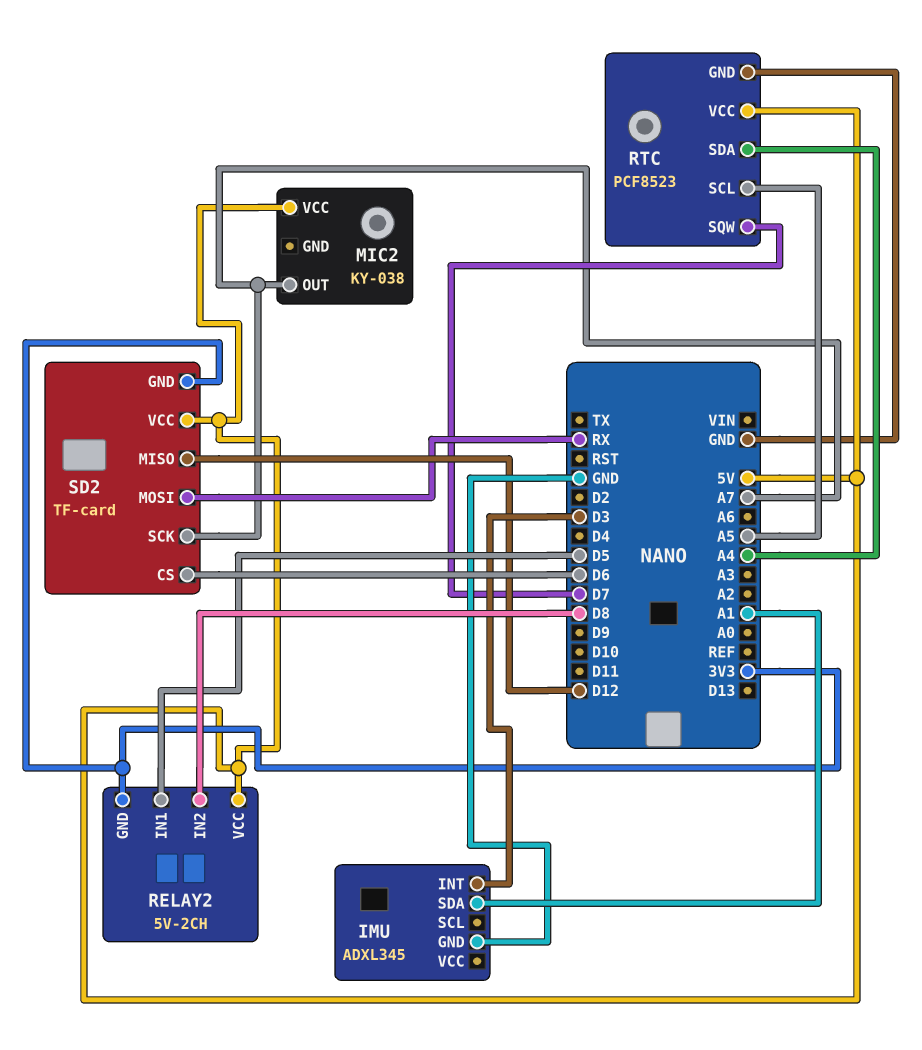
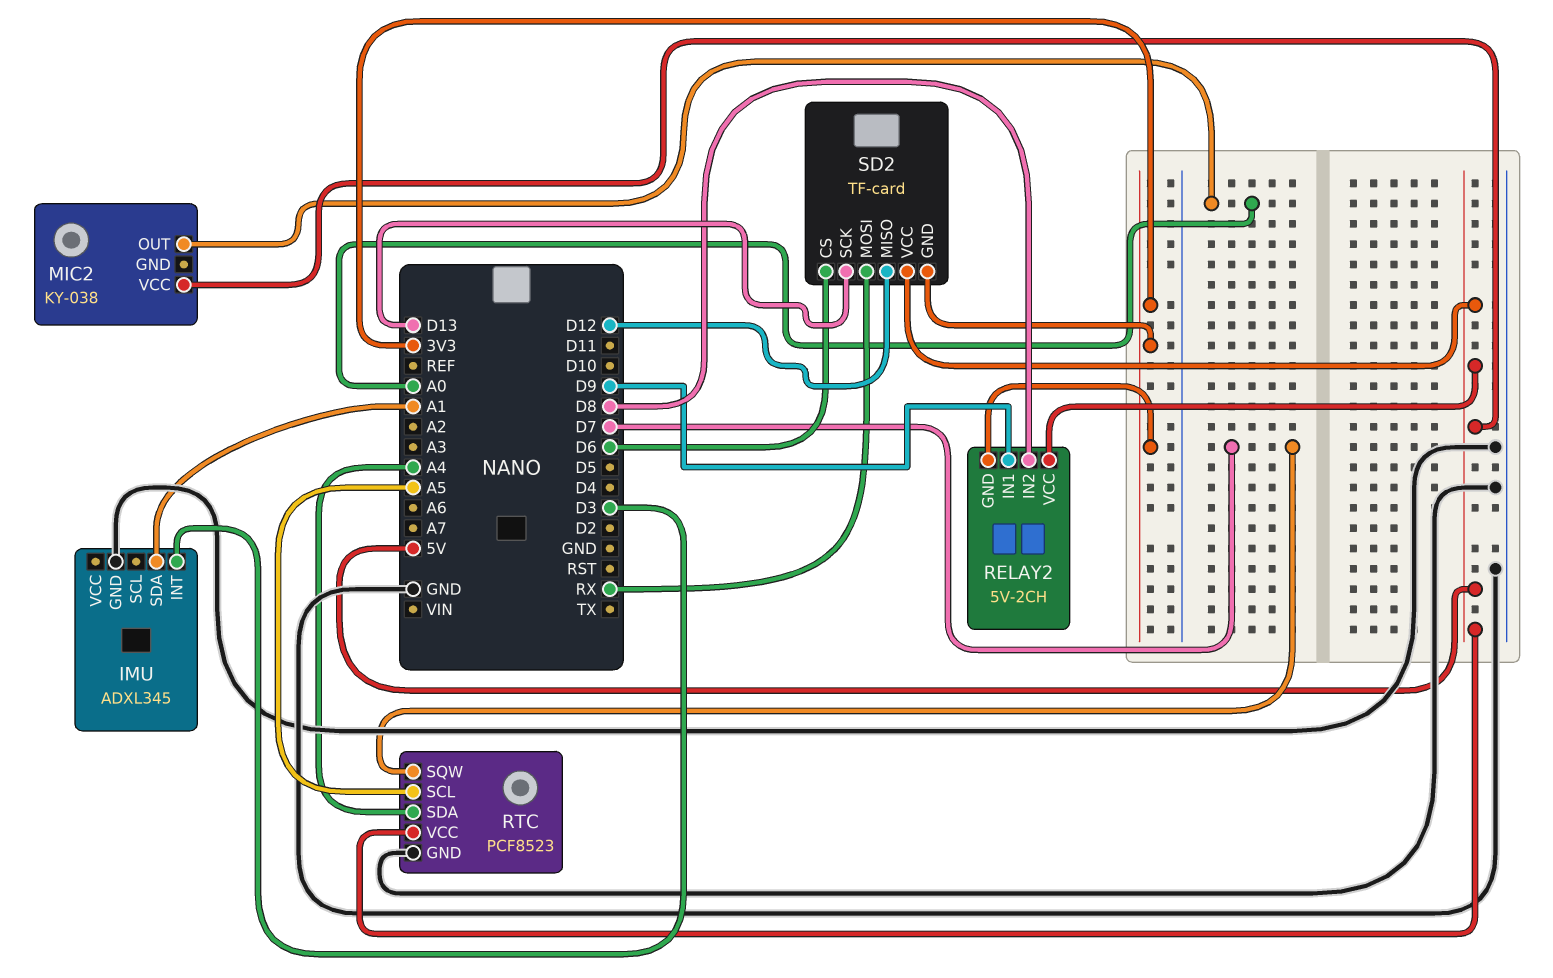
MIC2 pin OUT: A7 -> A0
RELAY2 pin IN1: D5 -> D9
SD2 pin SCK: A7 -> D13

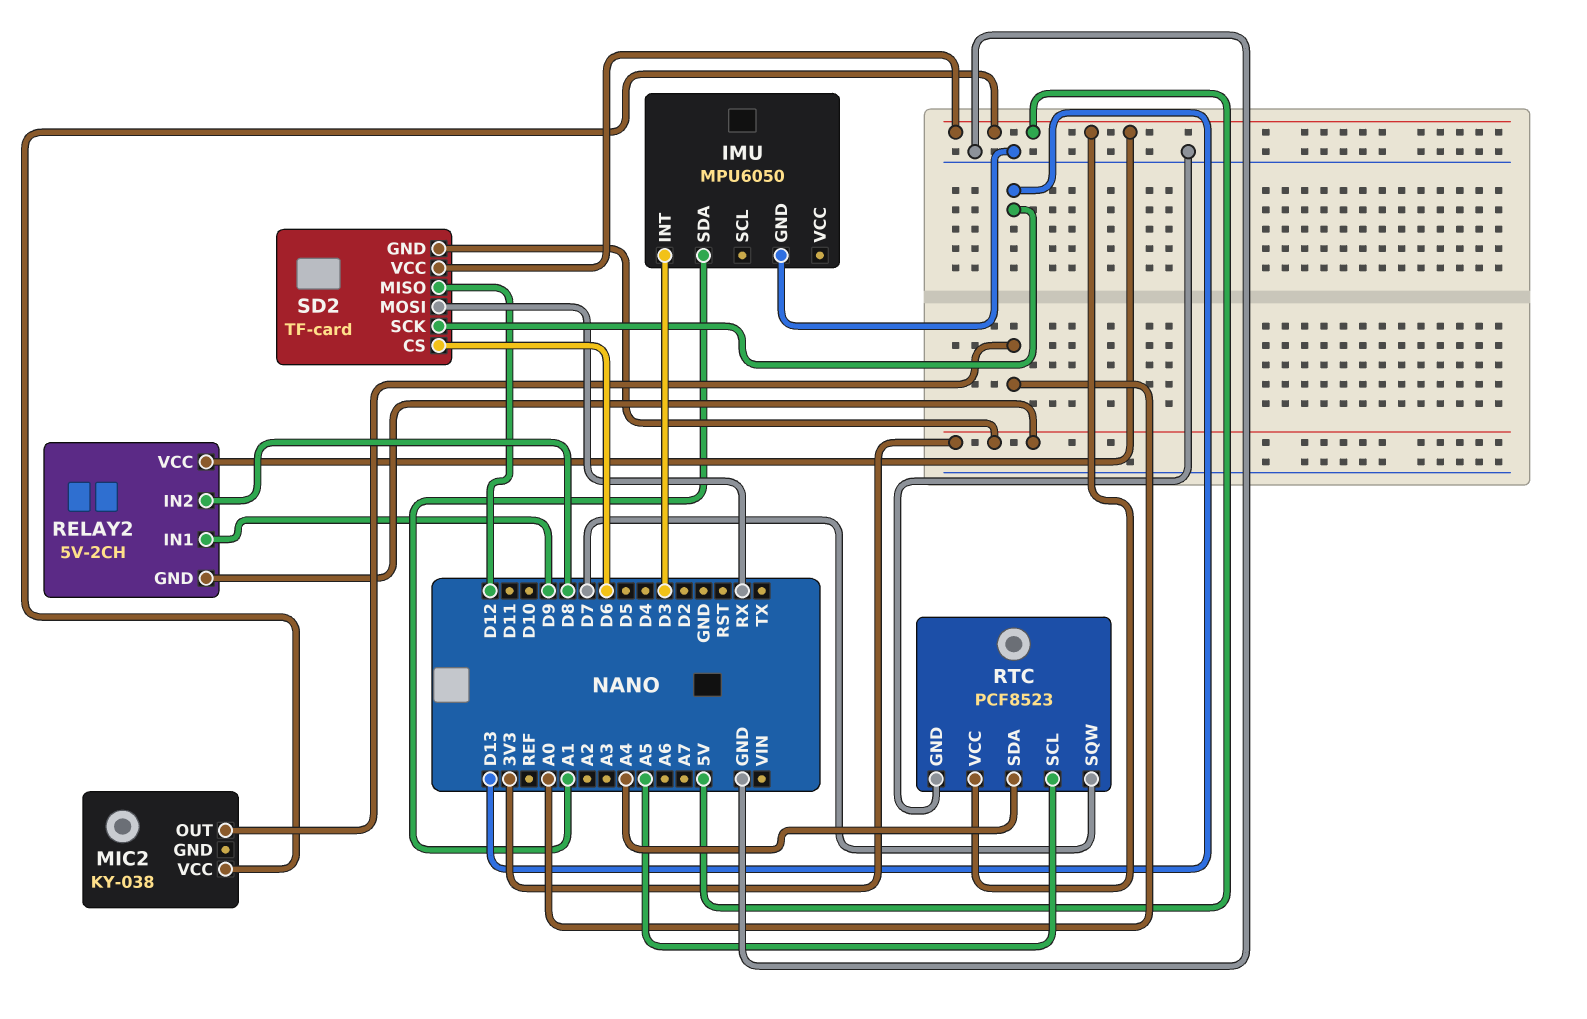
IMU: ADXL345 -> MPU6050

